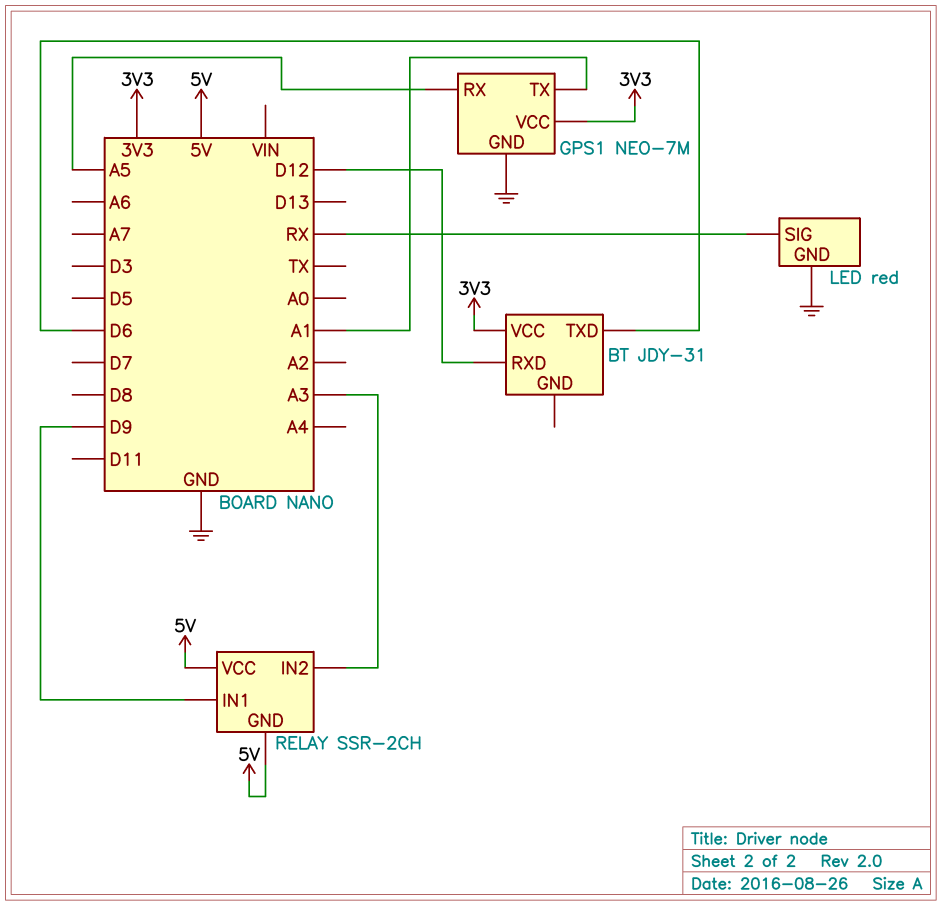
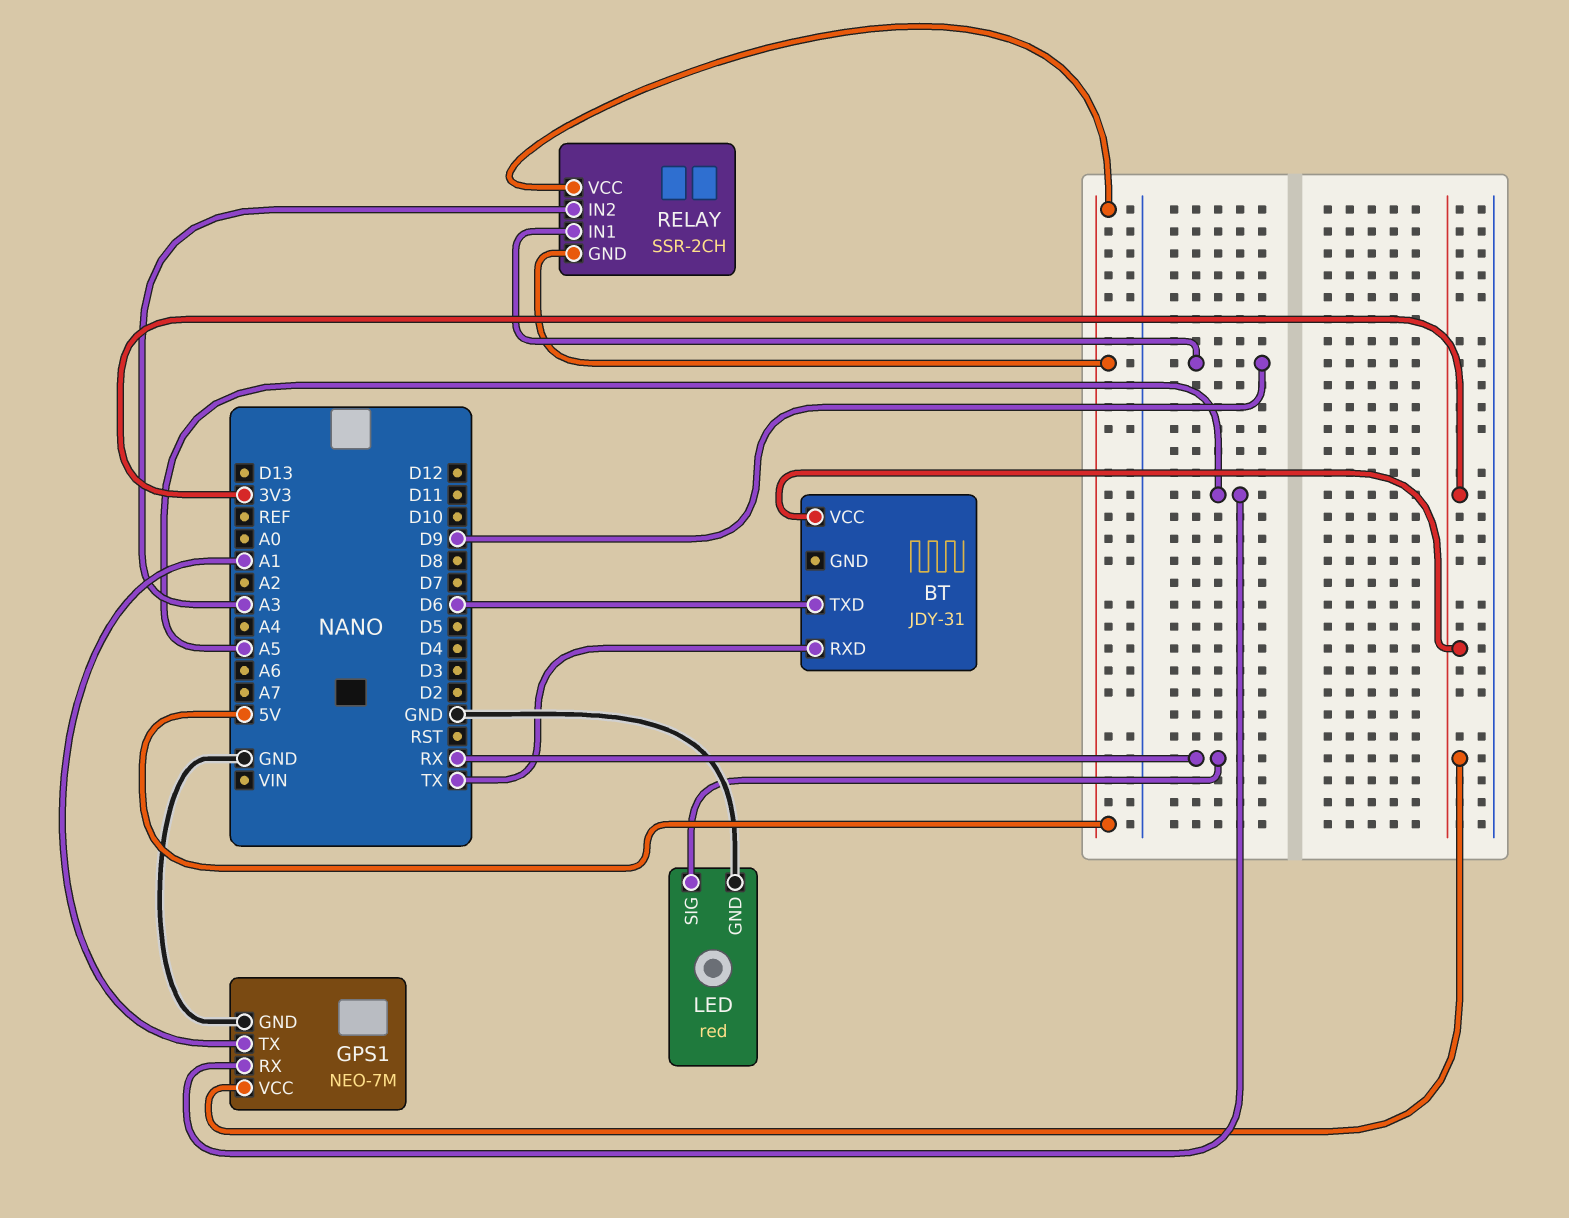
BT pin RXD: D12 -> TX

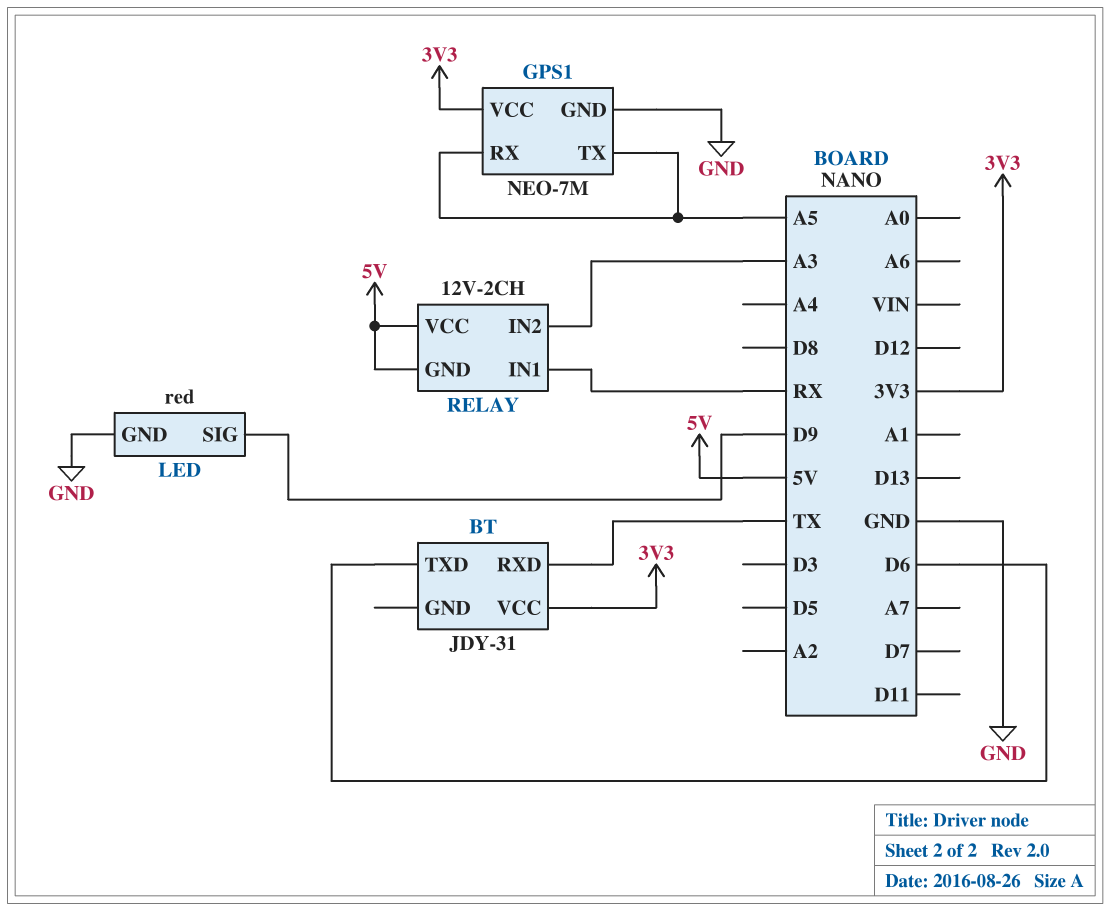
GPS1 pin TX: A1 -> A5
LED pin SIG: RX -> D9
RELAY: SSR-2CH -> 12V-2CH
RELAY pin IN1: D9 -> RX

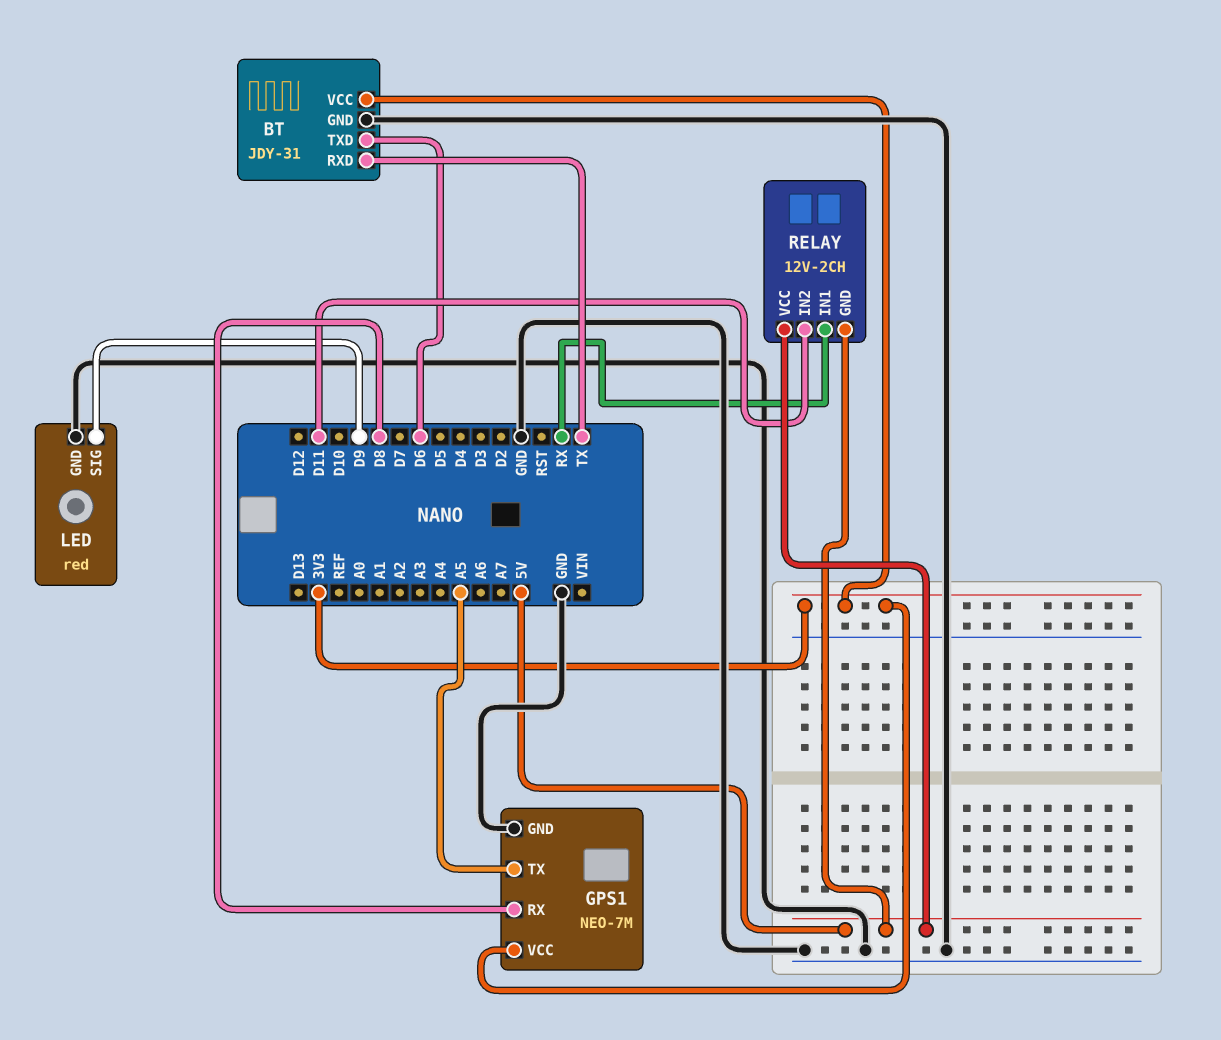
BT pin GND: none -> GND
GPS1 pin RX: A5 -> D8
RELAY pin IN2: A3 -> D11

